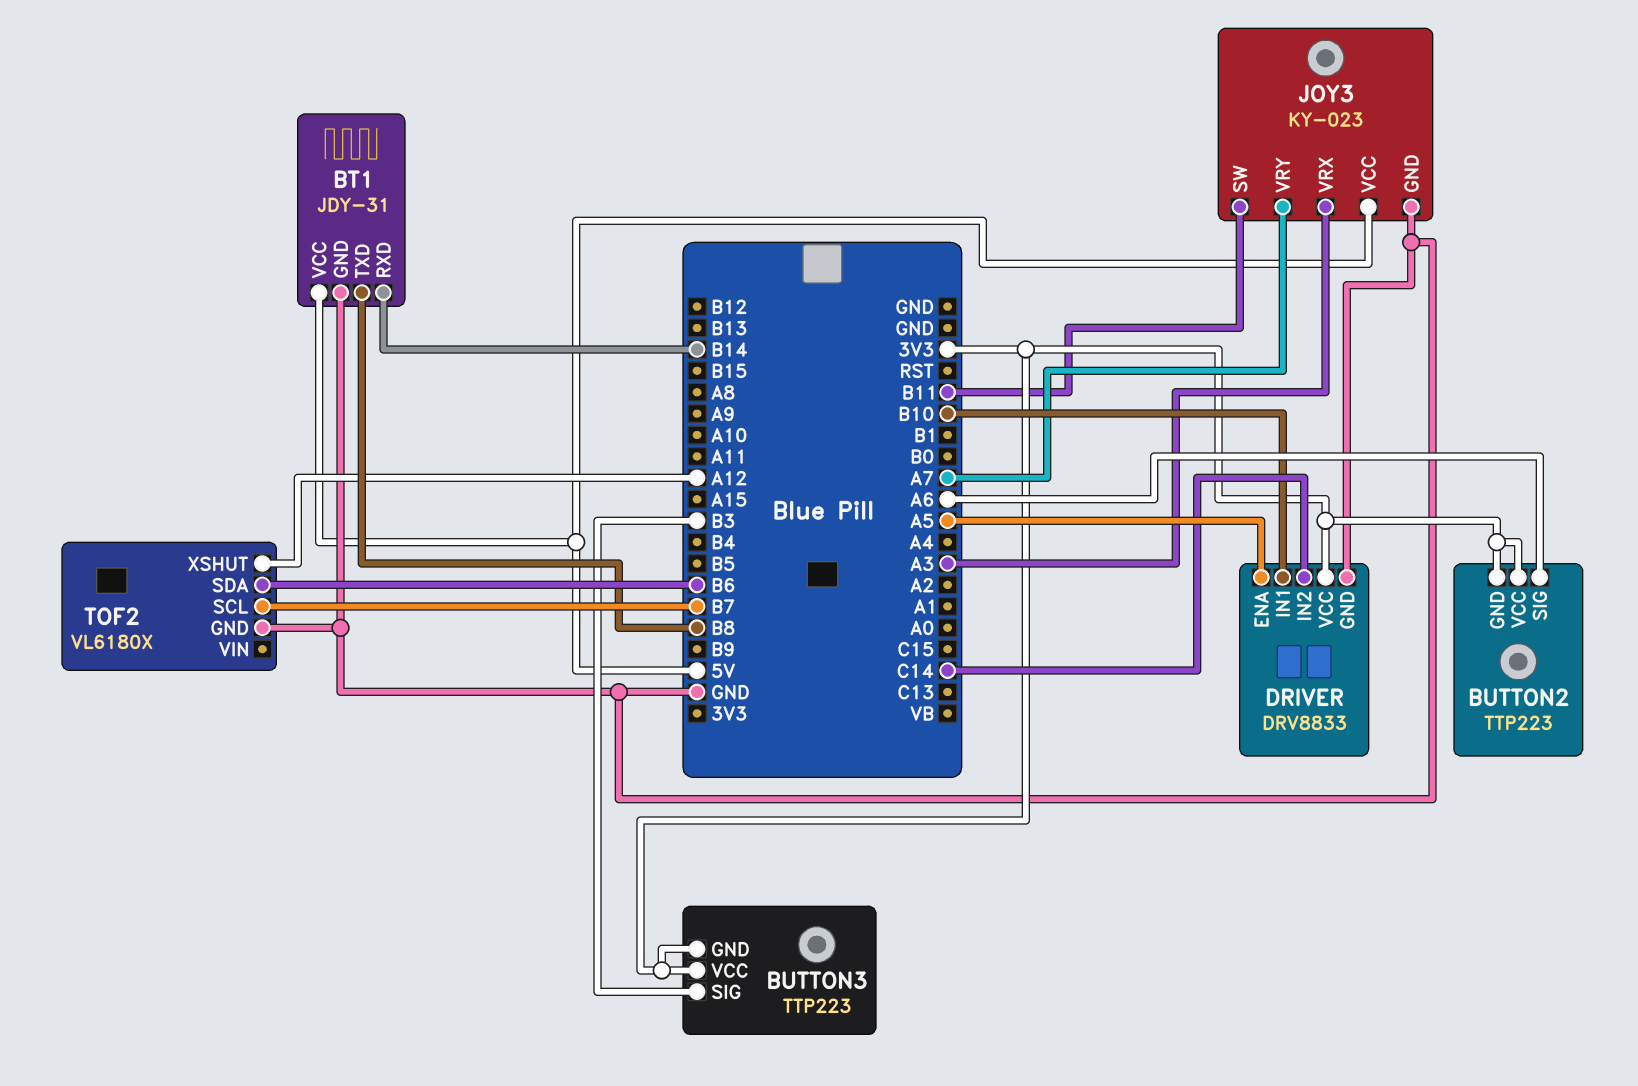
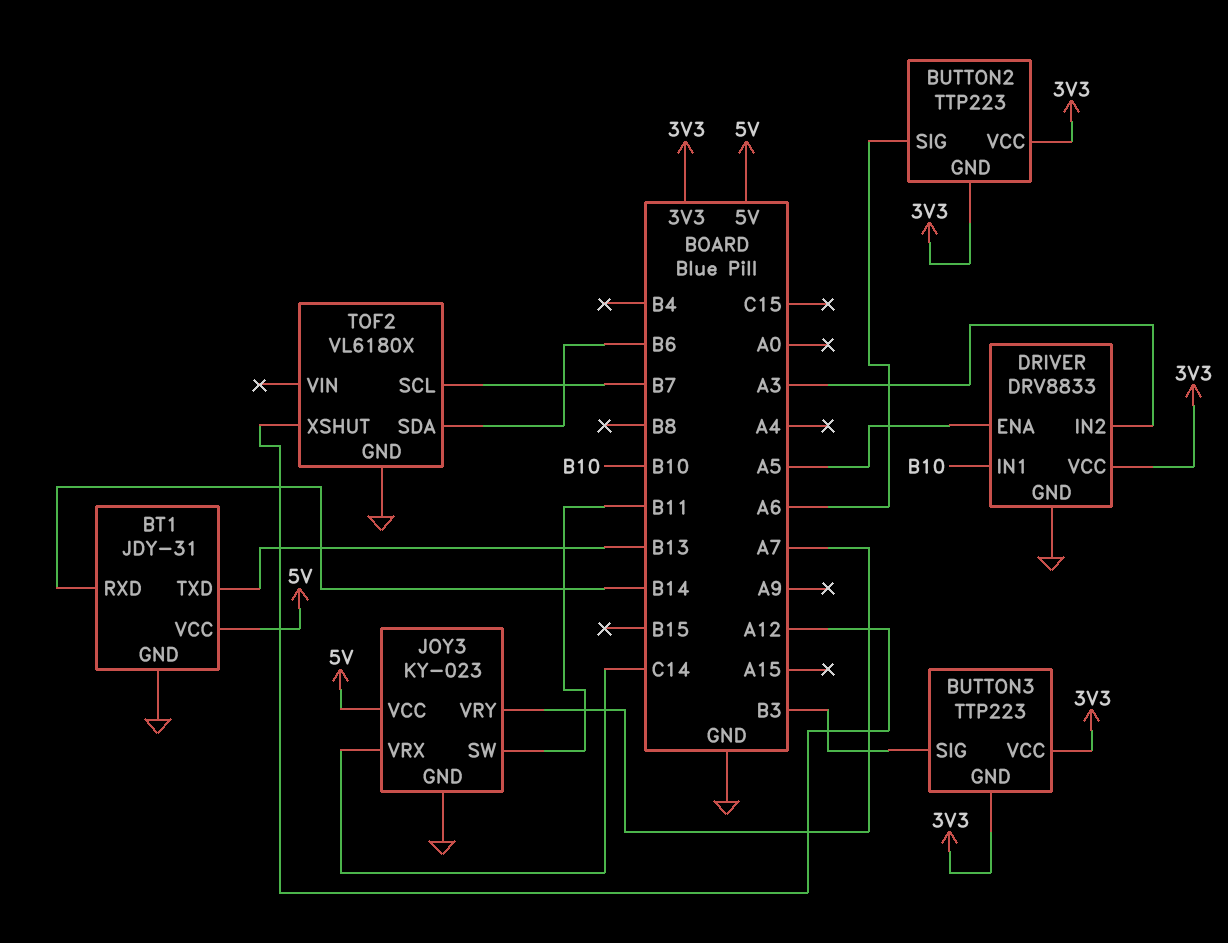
BT1 pin TXD: B8 -> B13
DRIVER pin IN2: C14 -> A3
JOY3 pin VRX: A3 -> C14

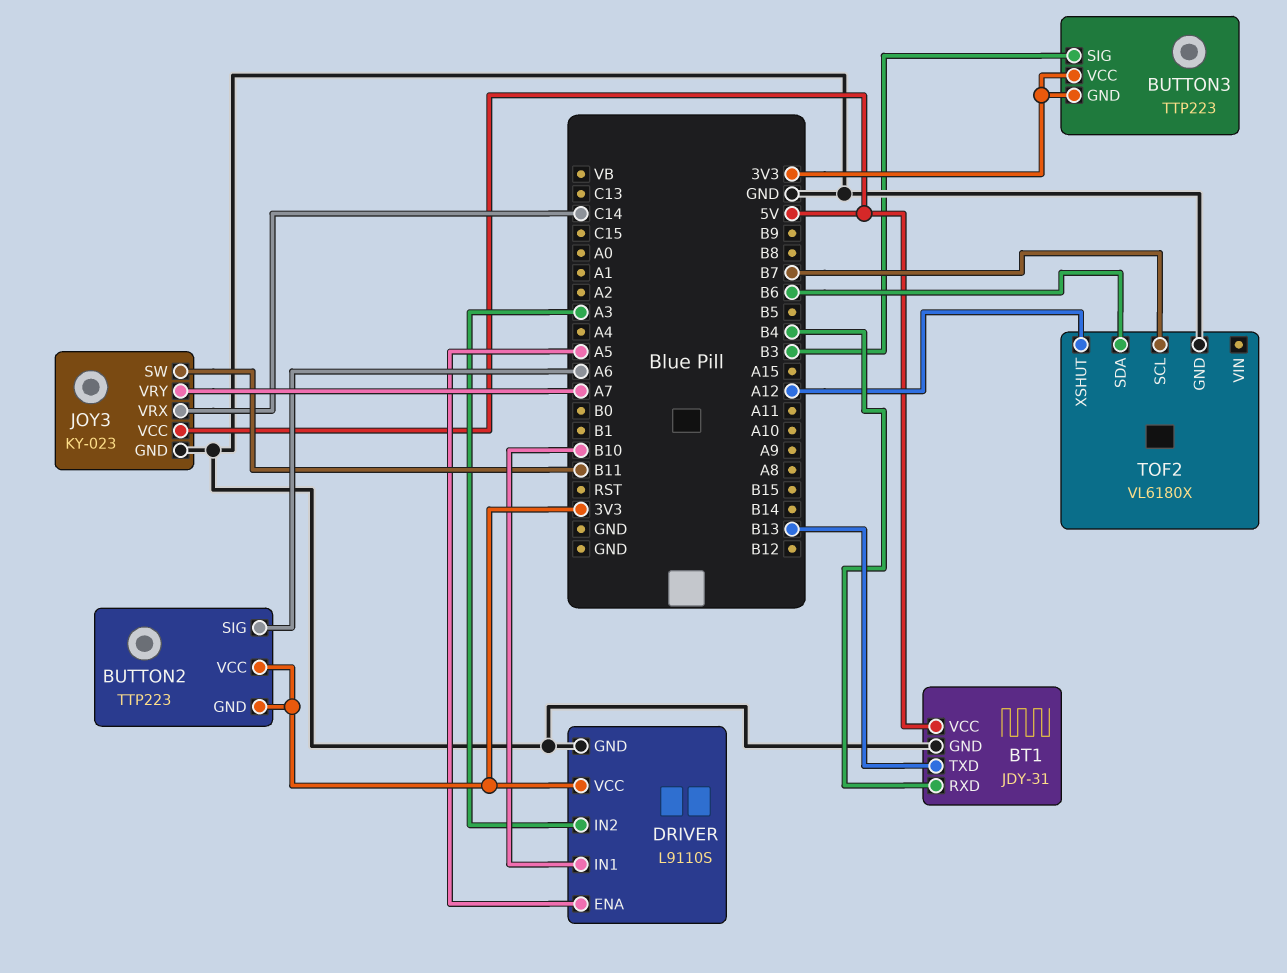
BT1 pin RXD: B14 -> B4
DRIVER: DRV8833 -> L9110S

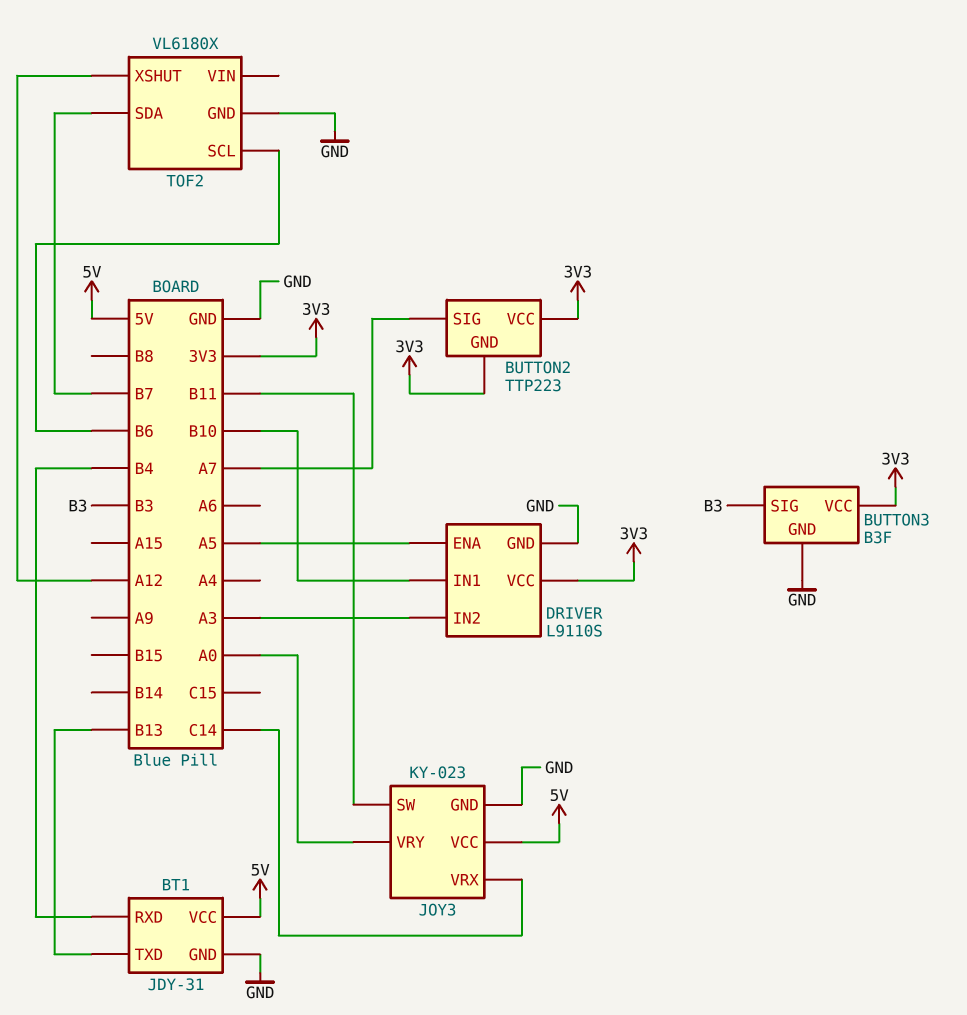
BUTTON2 pin SIG: A6 -> A7
BUTTON3: TTP223 -> B3F
BUTTON3 pin GND: 3V3 -> GND
JOY3 pin VRY: A7 -> A0
TOF2 pin SCL: B7 -> B6
TOF2 pin SDA: B6 -> B7

